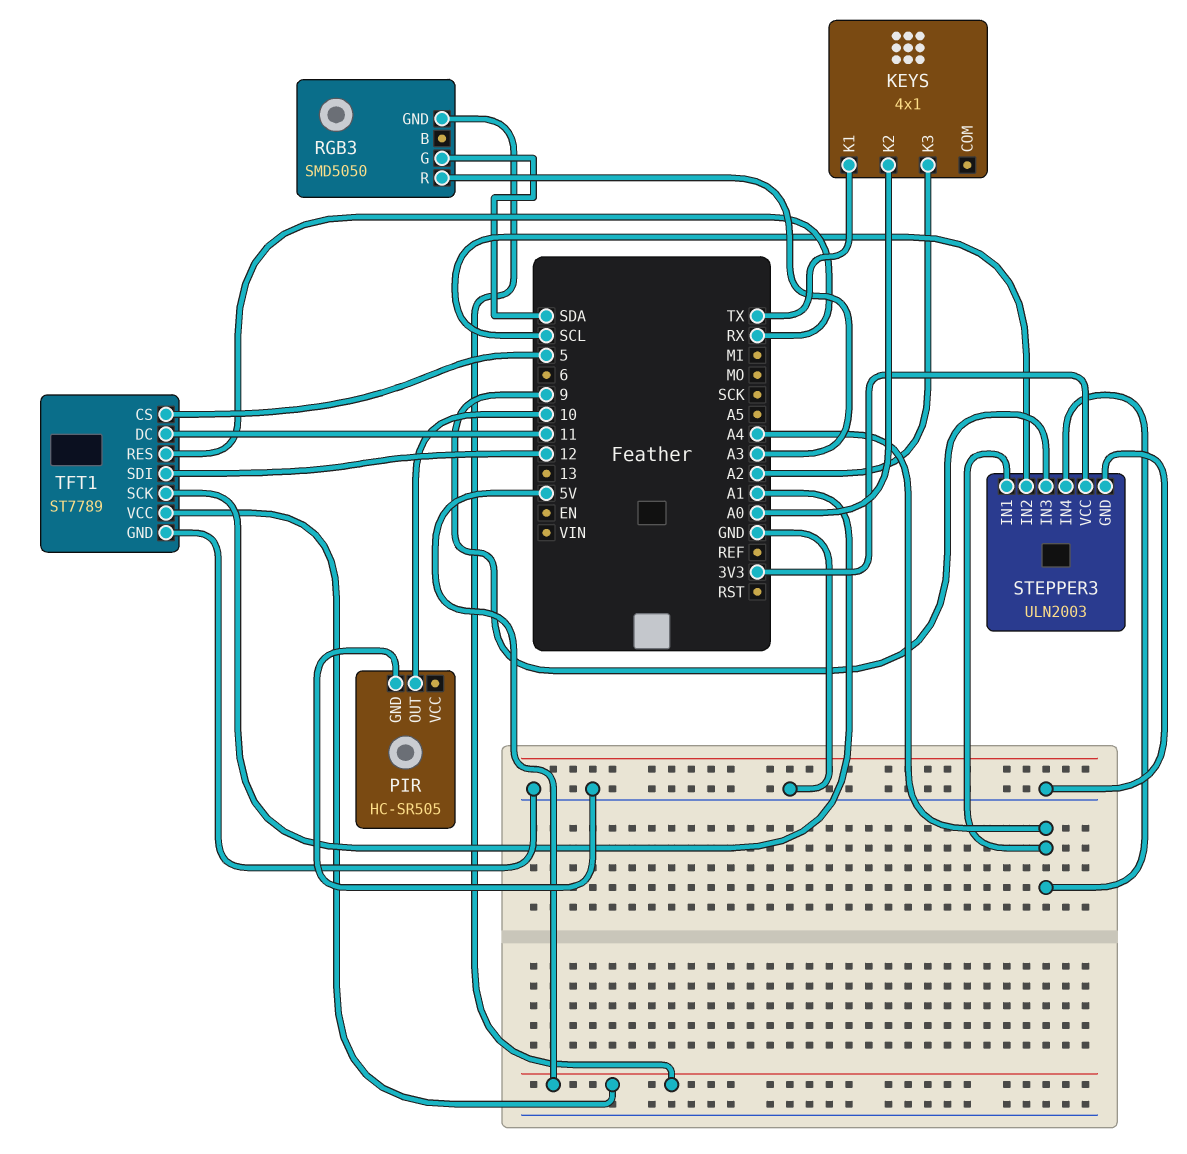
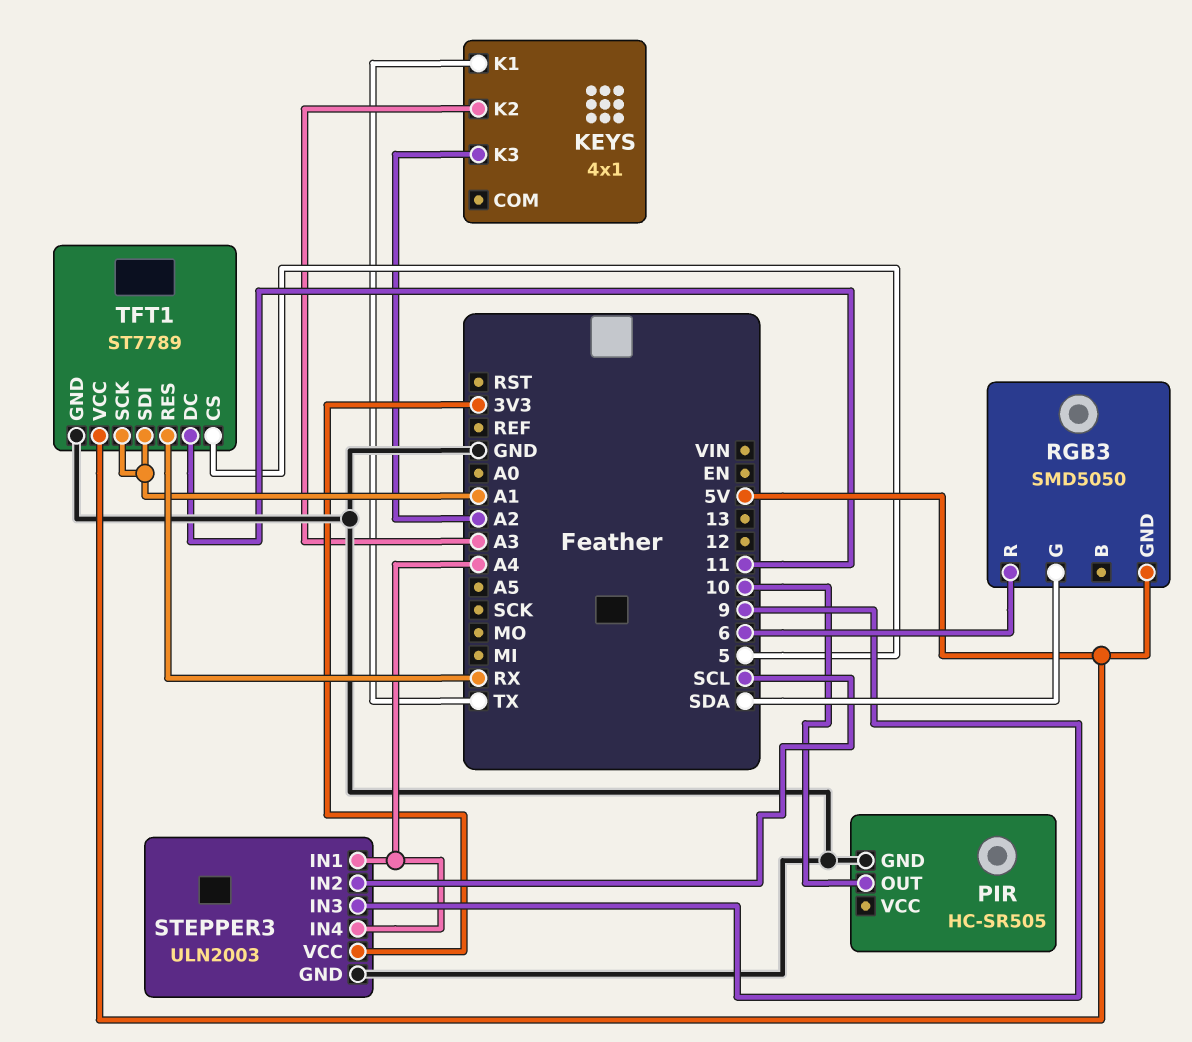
KEYS pin K2: A0 -> A3
RGB3 pin R: A3 -> 6
TFT1 pin SDI: 12 -> A1

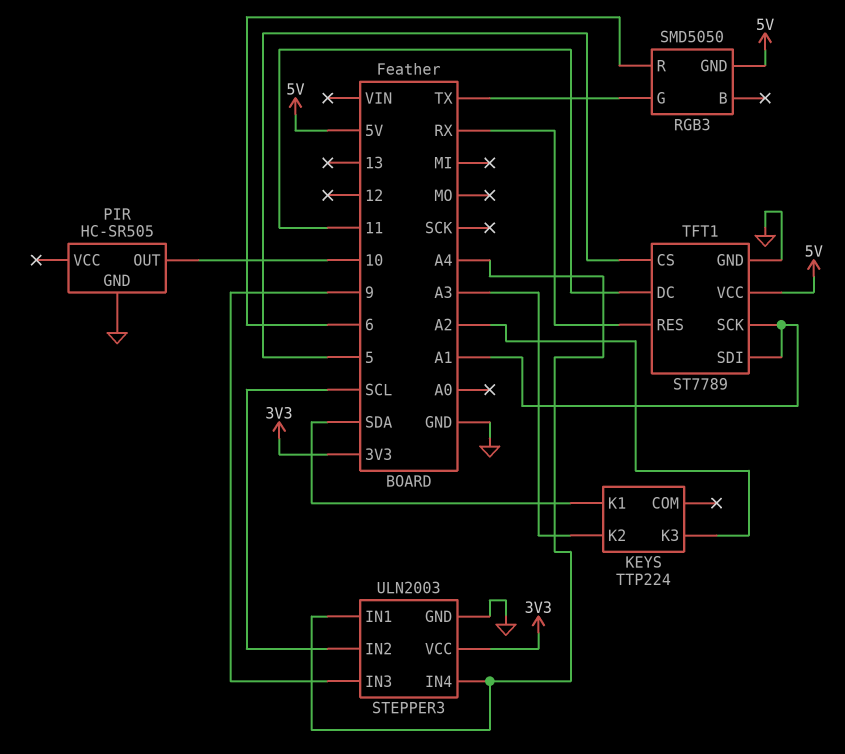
KEYS: 4x1 -> TTP224
KEYS pin K1: TX -> SDA
RGB3 pin G: SDA -> TX

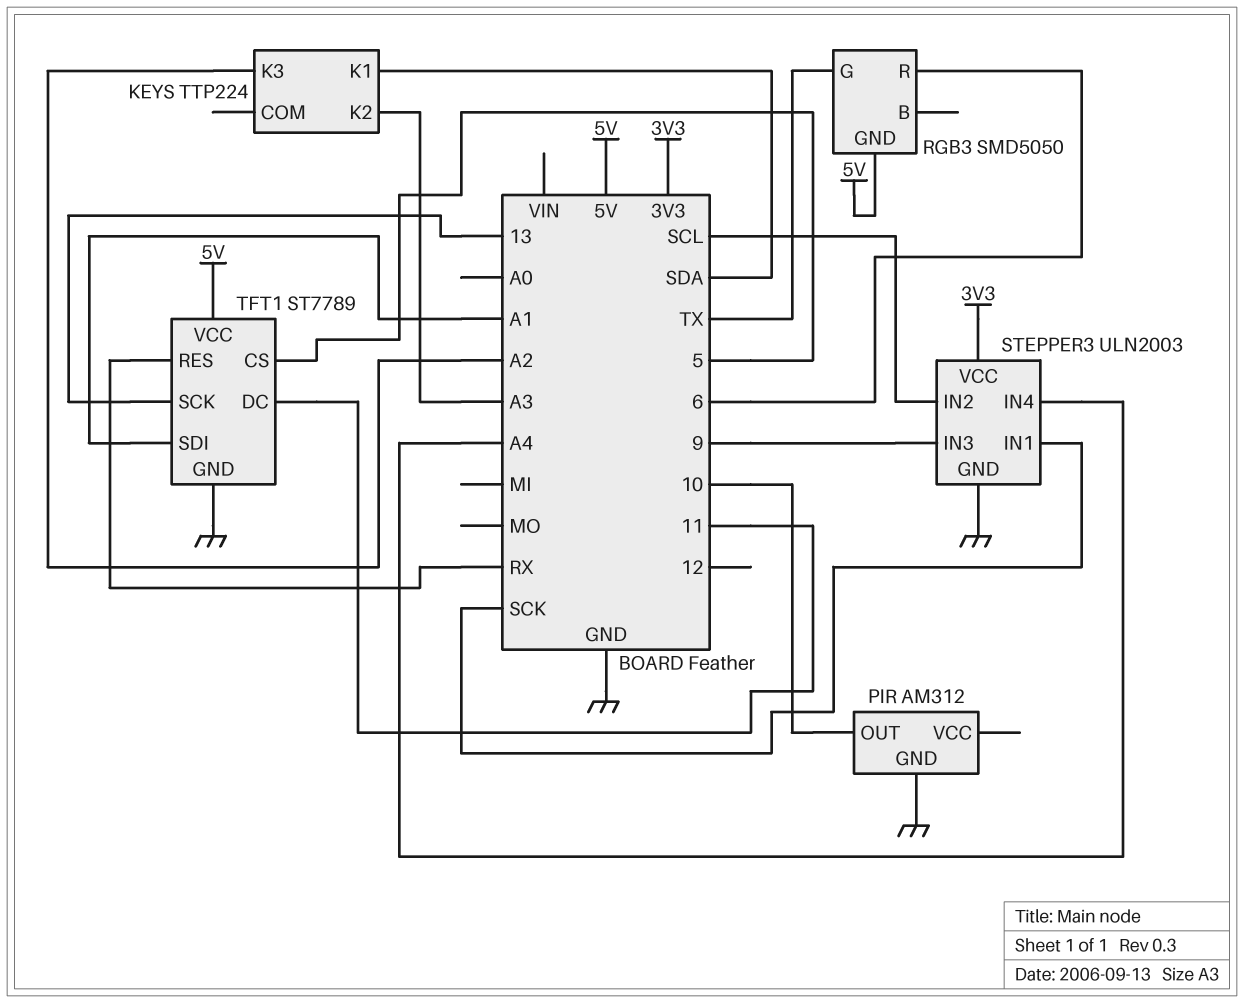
PIR: HC-SR505 -> AM312
STEPPER3 pin IN1: A4 -> SCK
TFT1 pin SCK: A1 -> 13

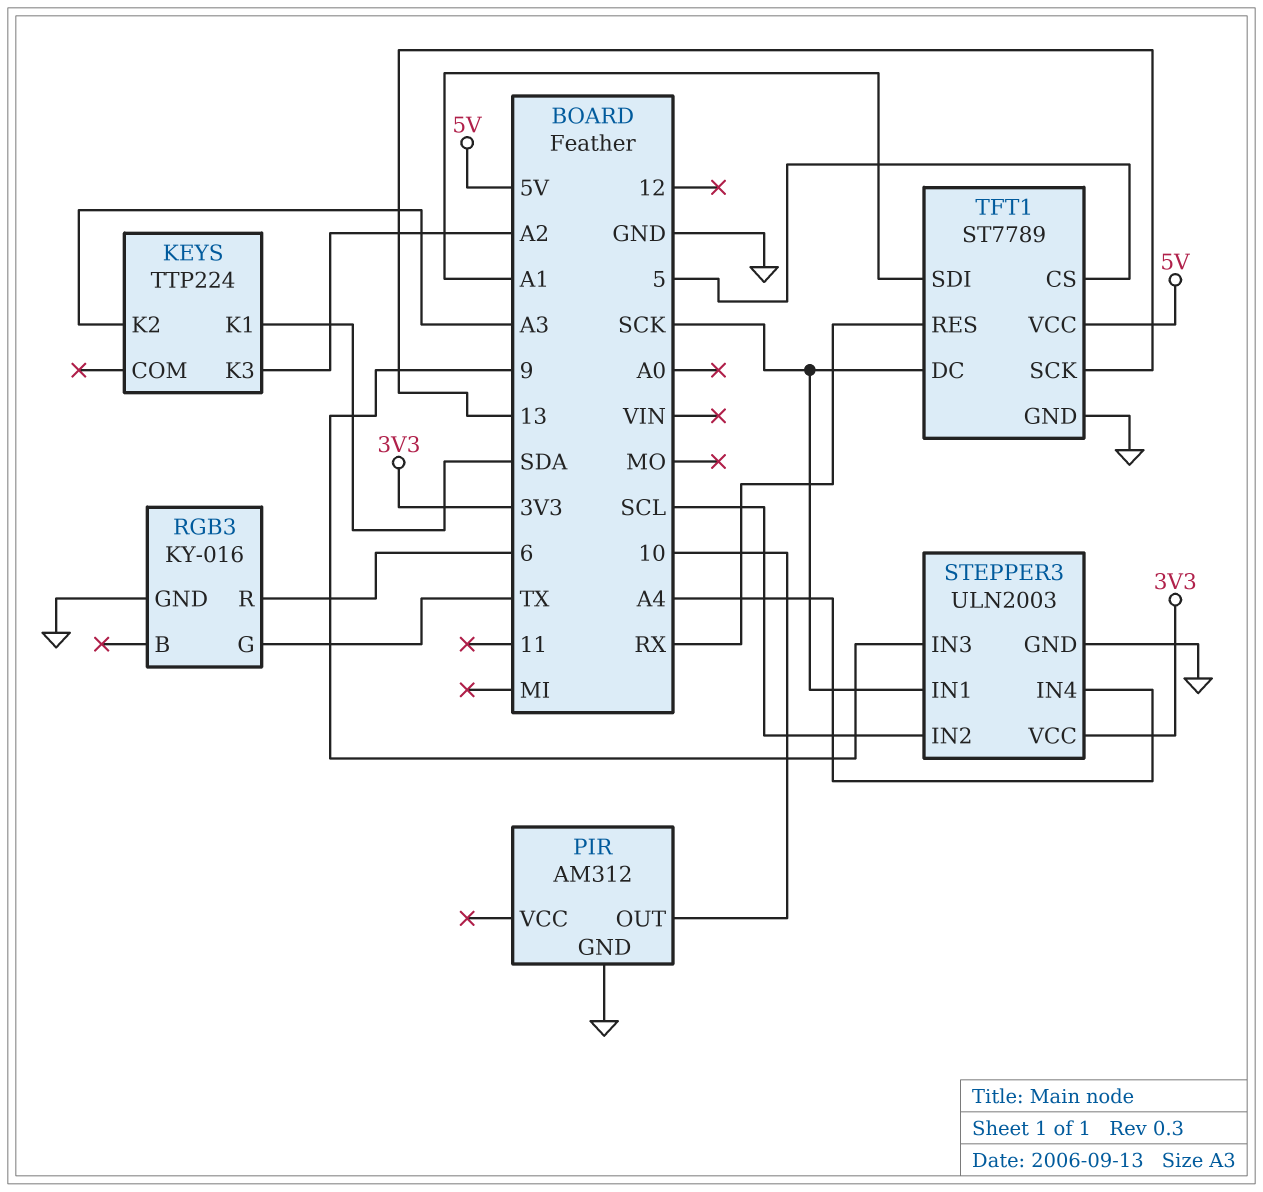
RGB3: SMD5050 -> KY-016
RGB3 pin GND: 5V -> GND
TFT1 pin DC: 11 -> SCK

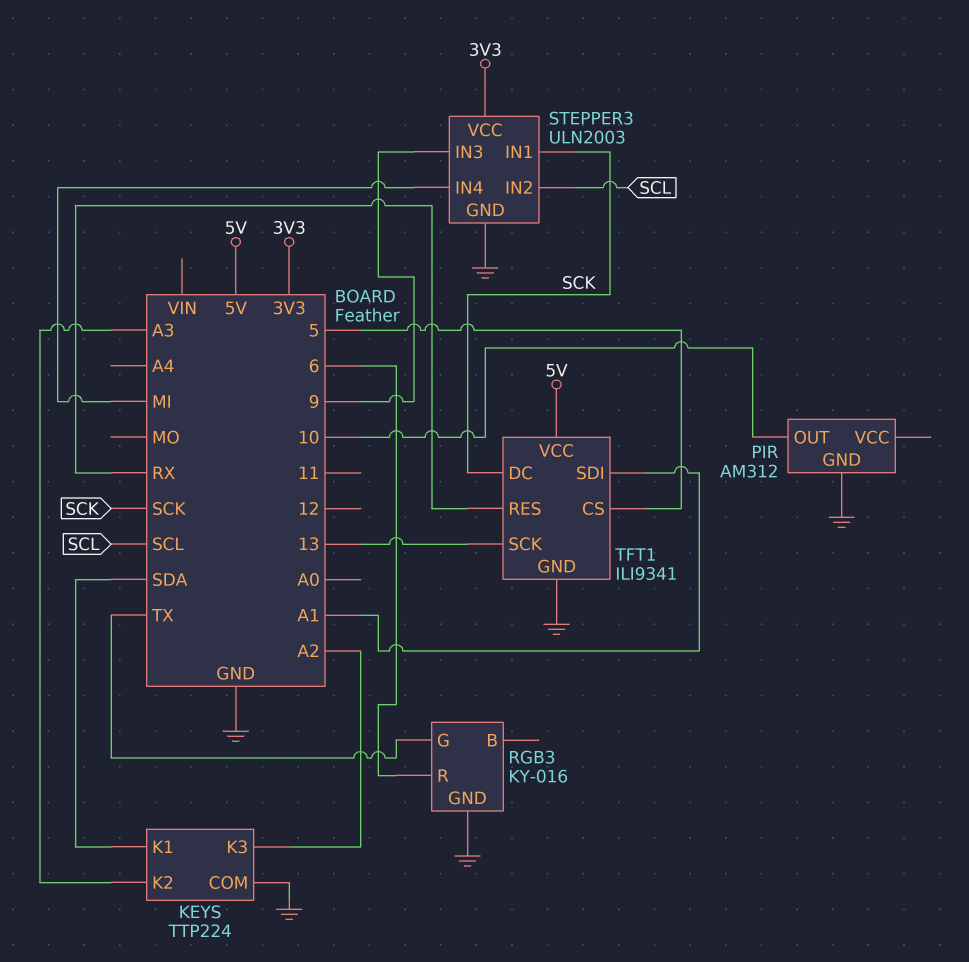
KEYS pin COM: none -> GND
STEPPER3 pin IN4: A4 -> MI
TFT1: ST7789 -> ILI9341

